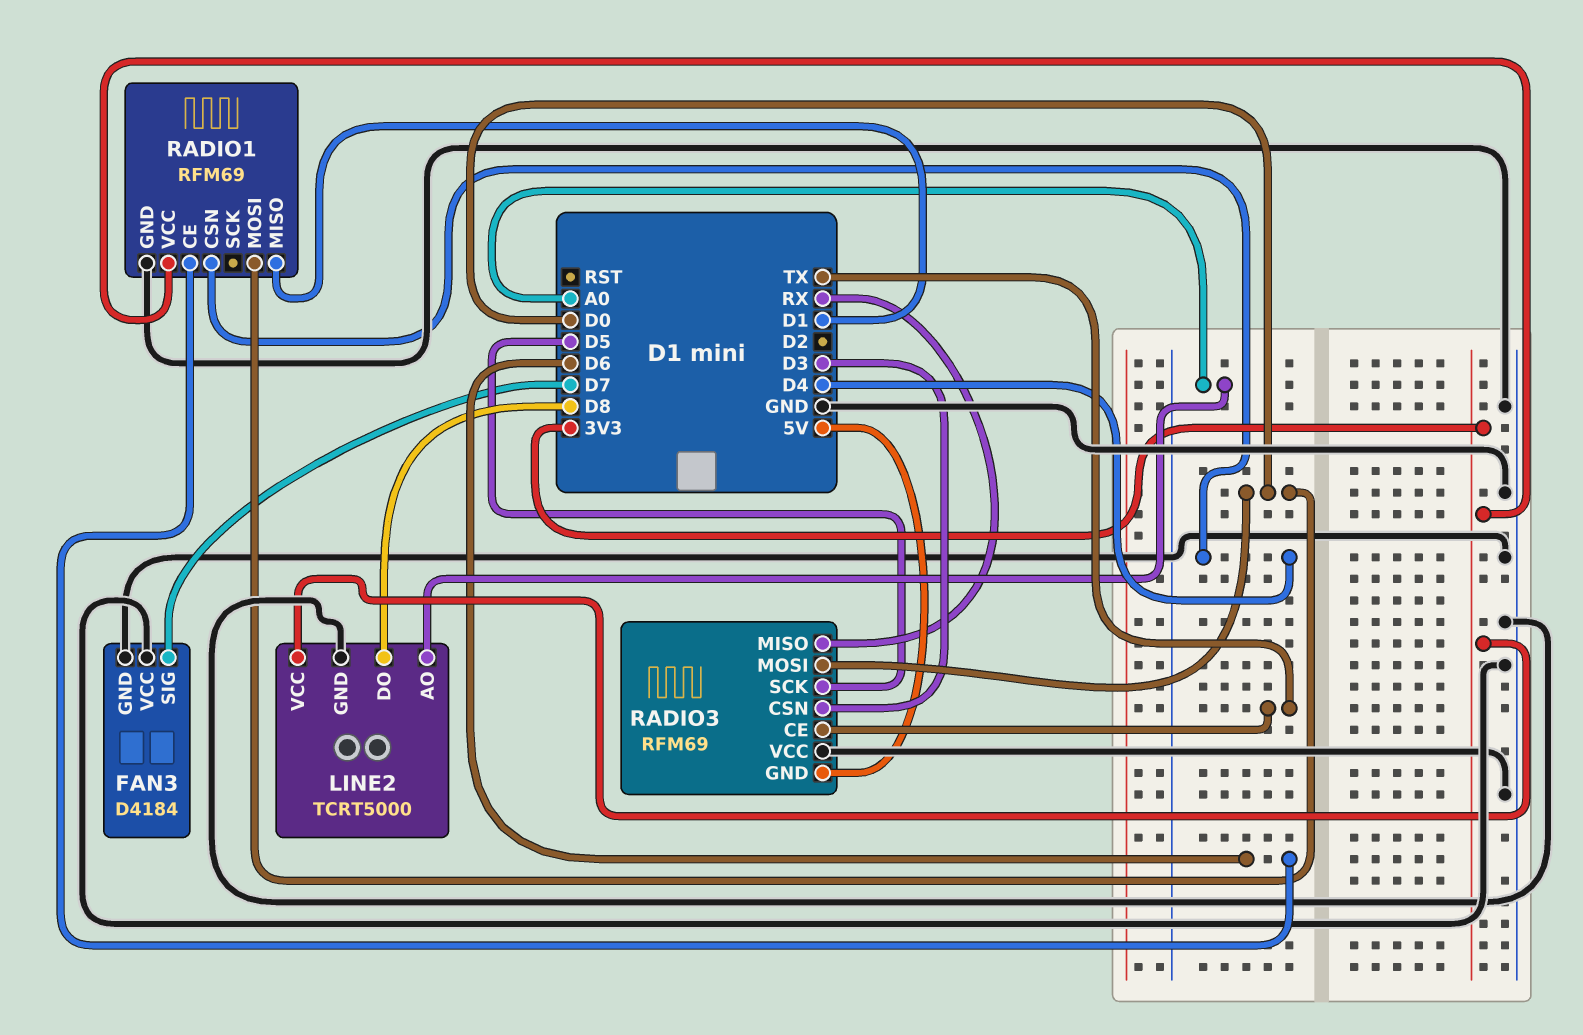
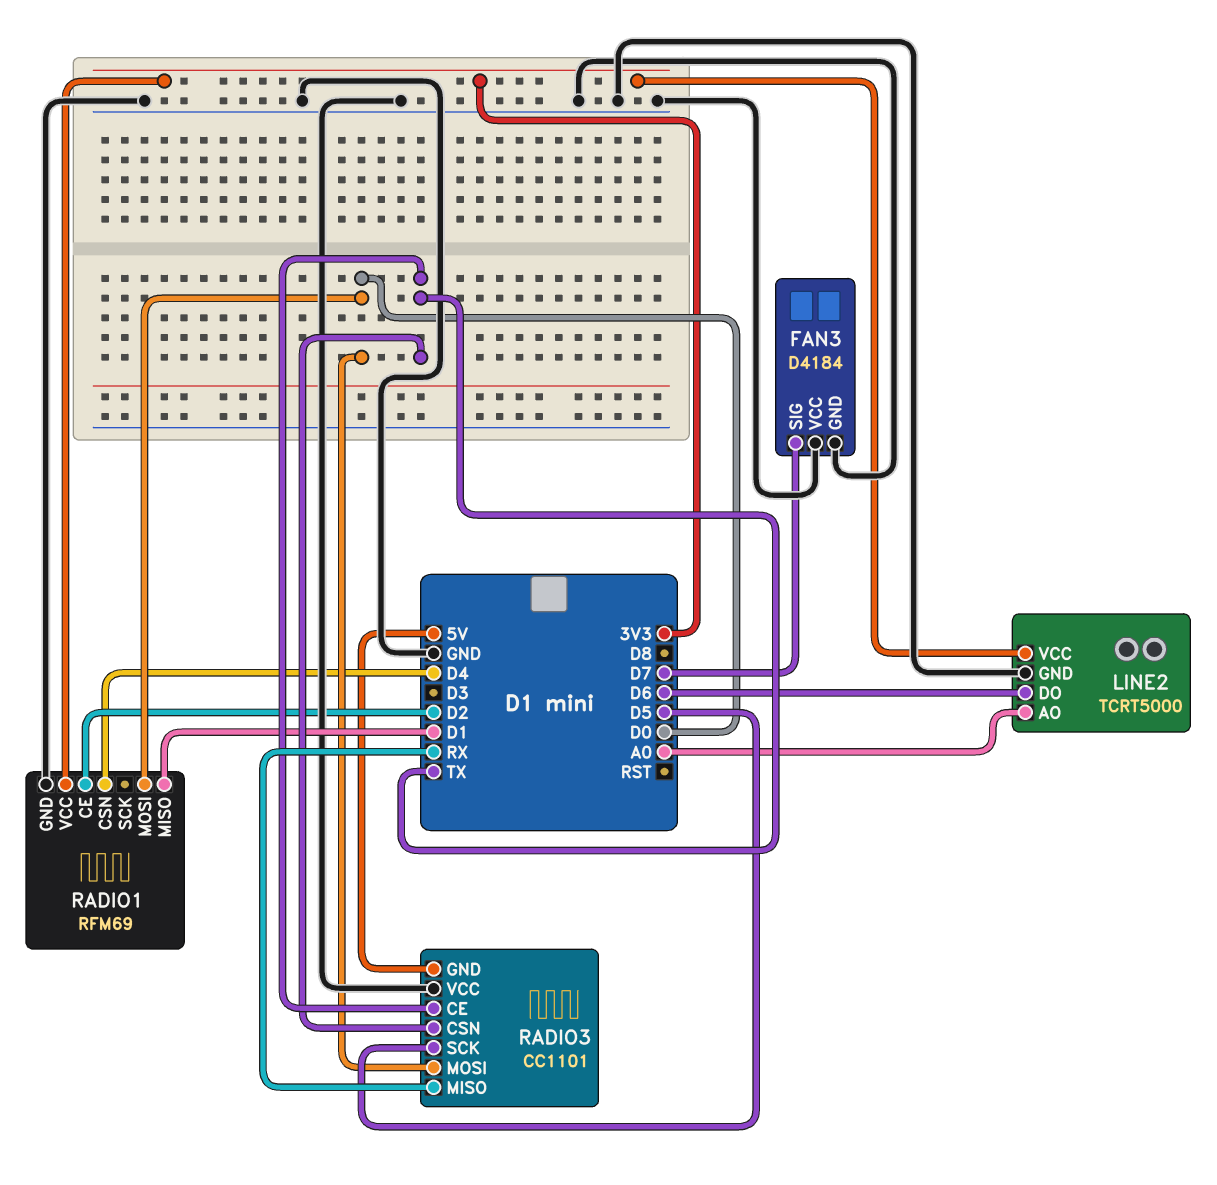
LINE2 pin DO: D8 -> D6
RADIO1 pin CE: D6 -> D2
RADIO3: RFM69 -> CC1101
RADIO3 pin CSN: D3 -> TX

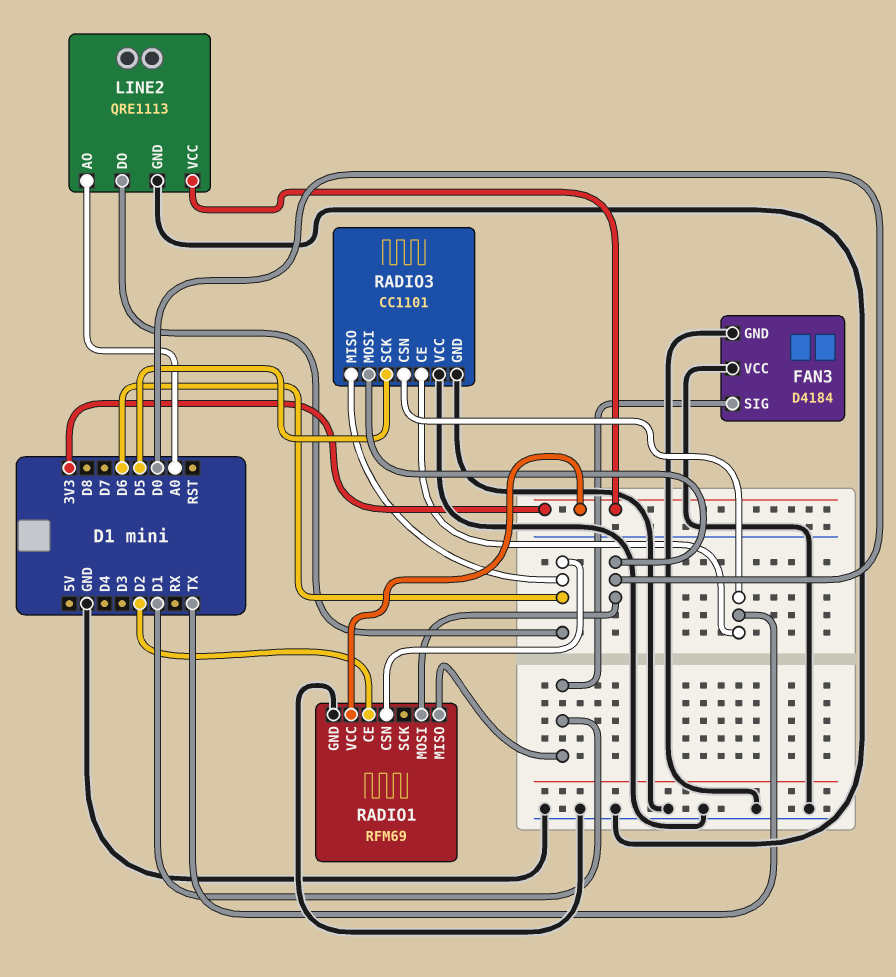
FAN3 pin SIG: D7 -> D1
LINE2: TCRT5000 -> QRE1113
RADIO1 pin CSN: D4 -> D6
RADIO3 pin GND: 5V -> GND
RADIO3 pin MISO: RX -> D6

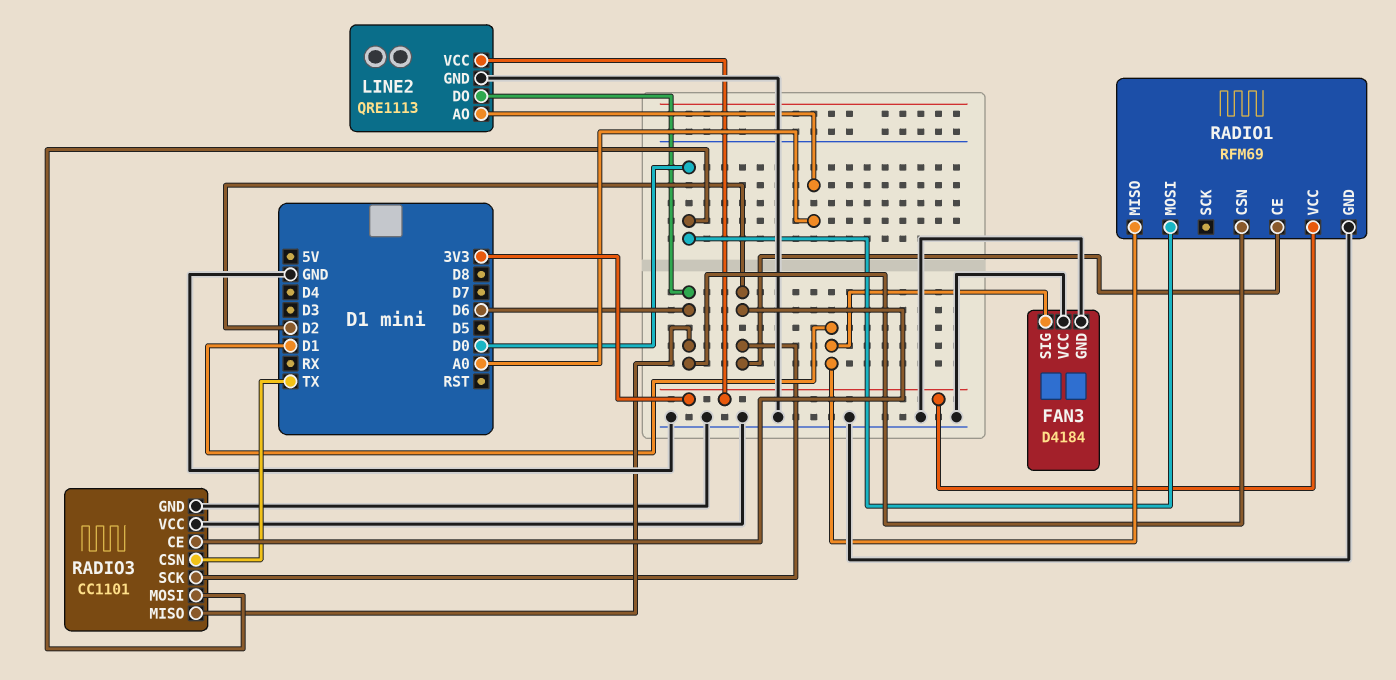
RADIO3 pin CE: TX -> D2
RADIO3 pin SCK: D5 -> D2

